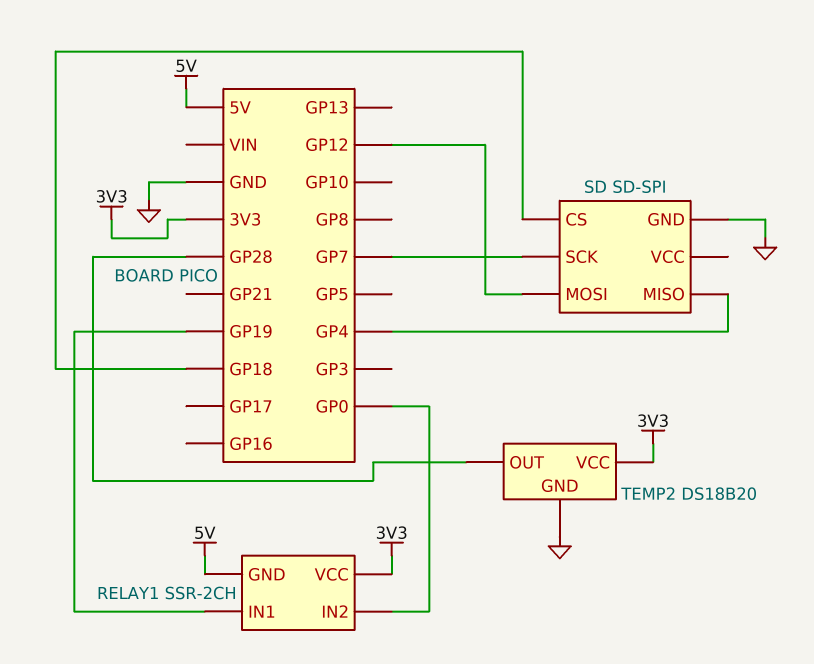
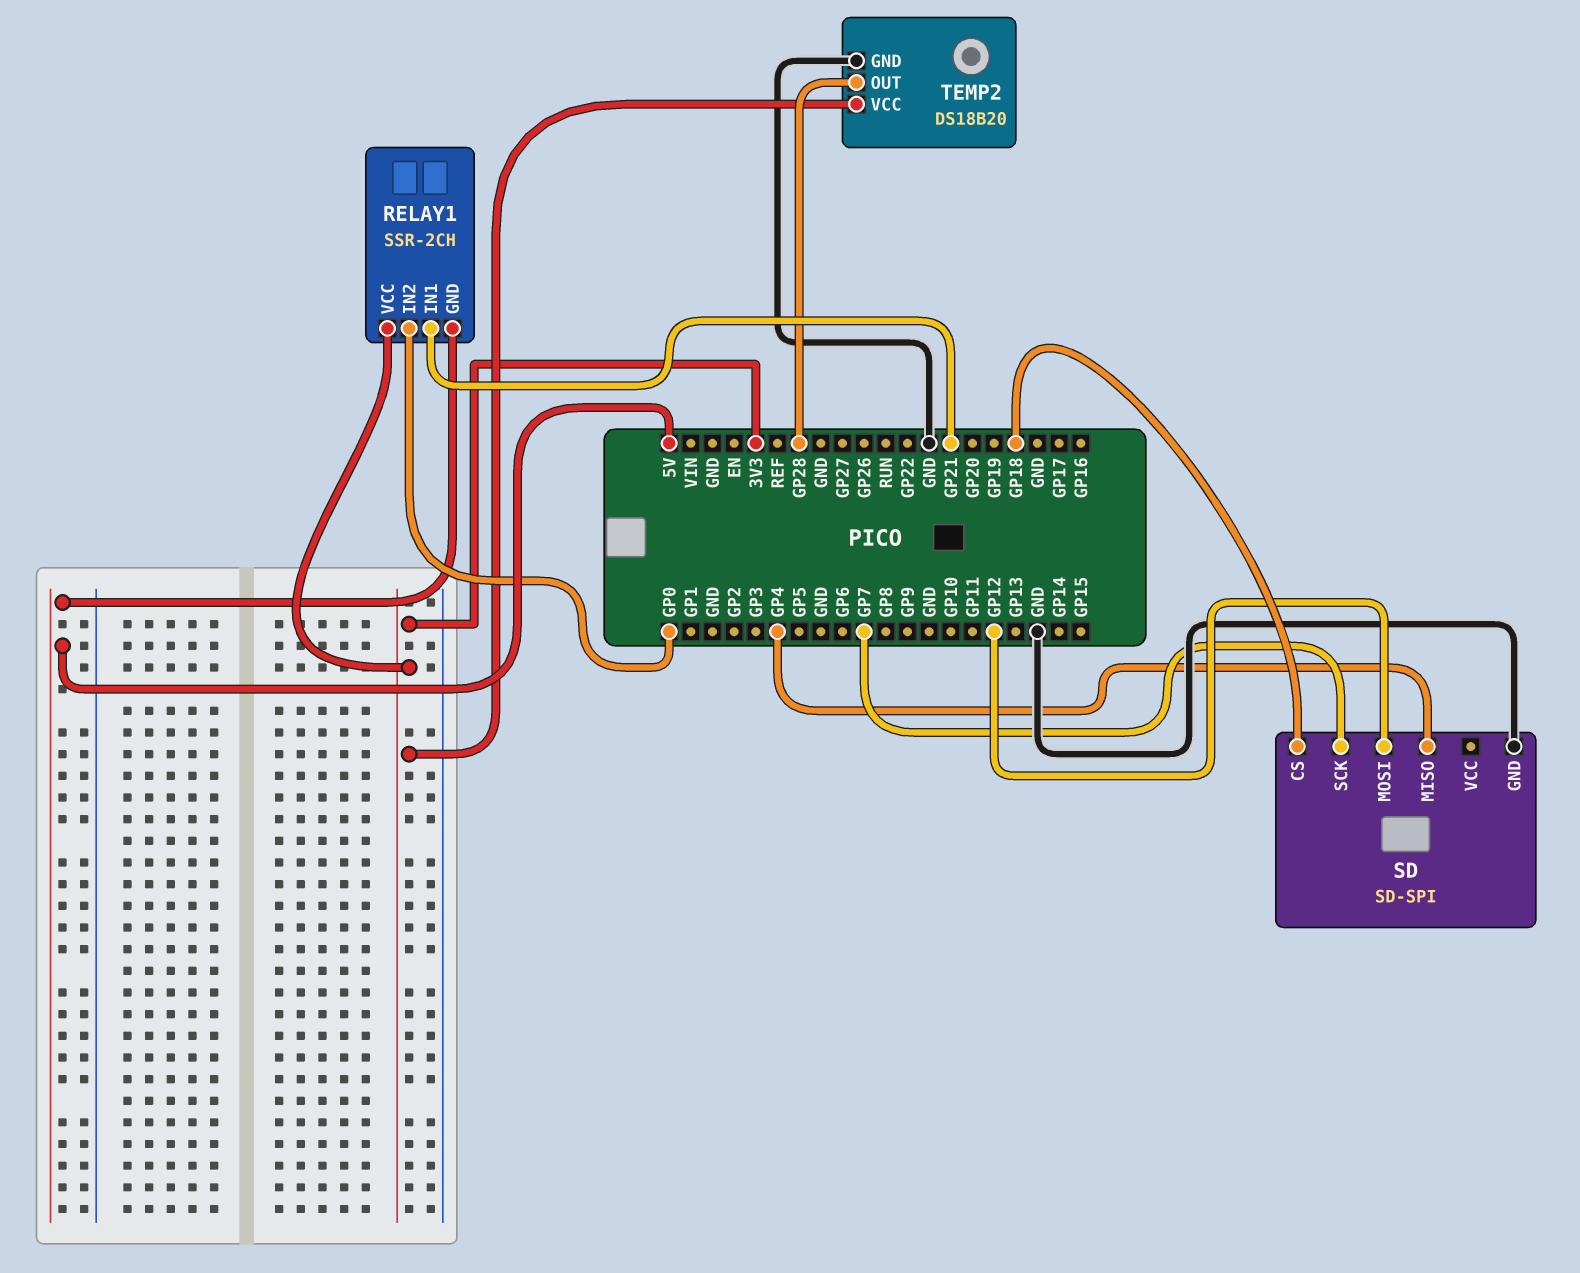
RELAY1 pin IN1: GP19 -> GP21

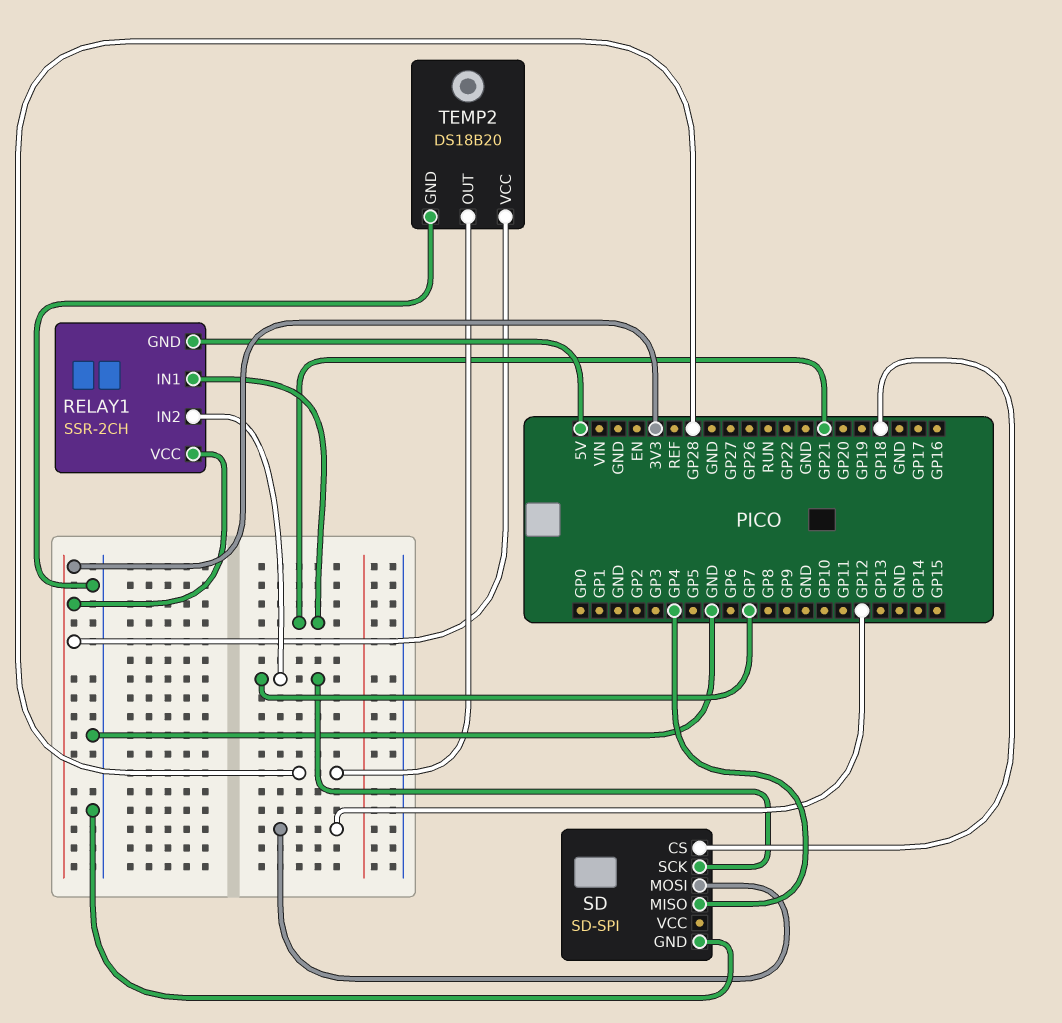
RELAY1 pin IN2: GP0 -> GP7

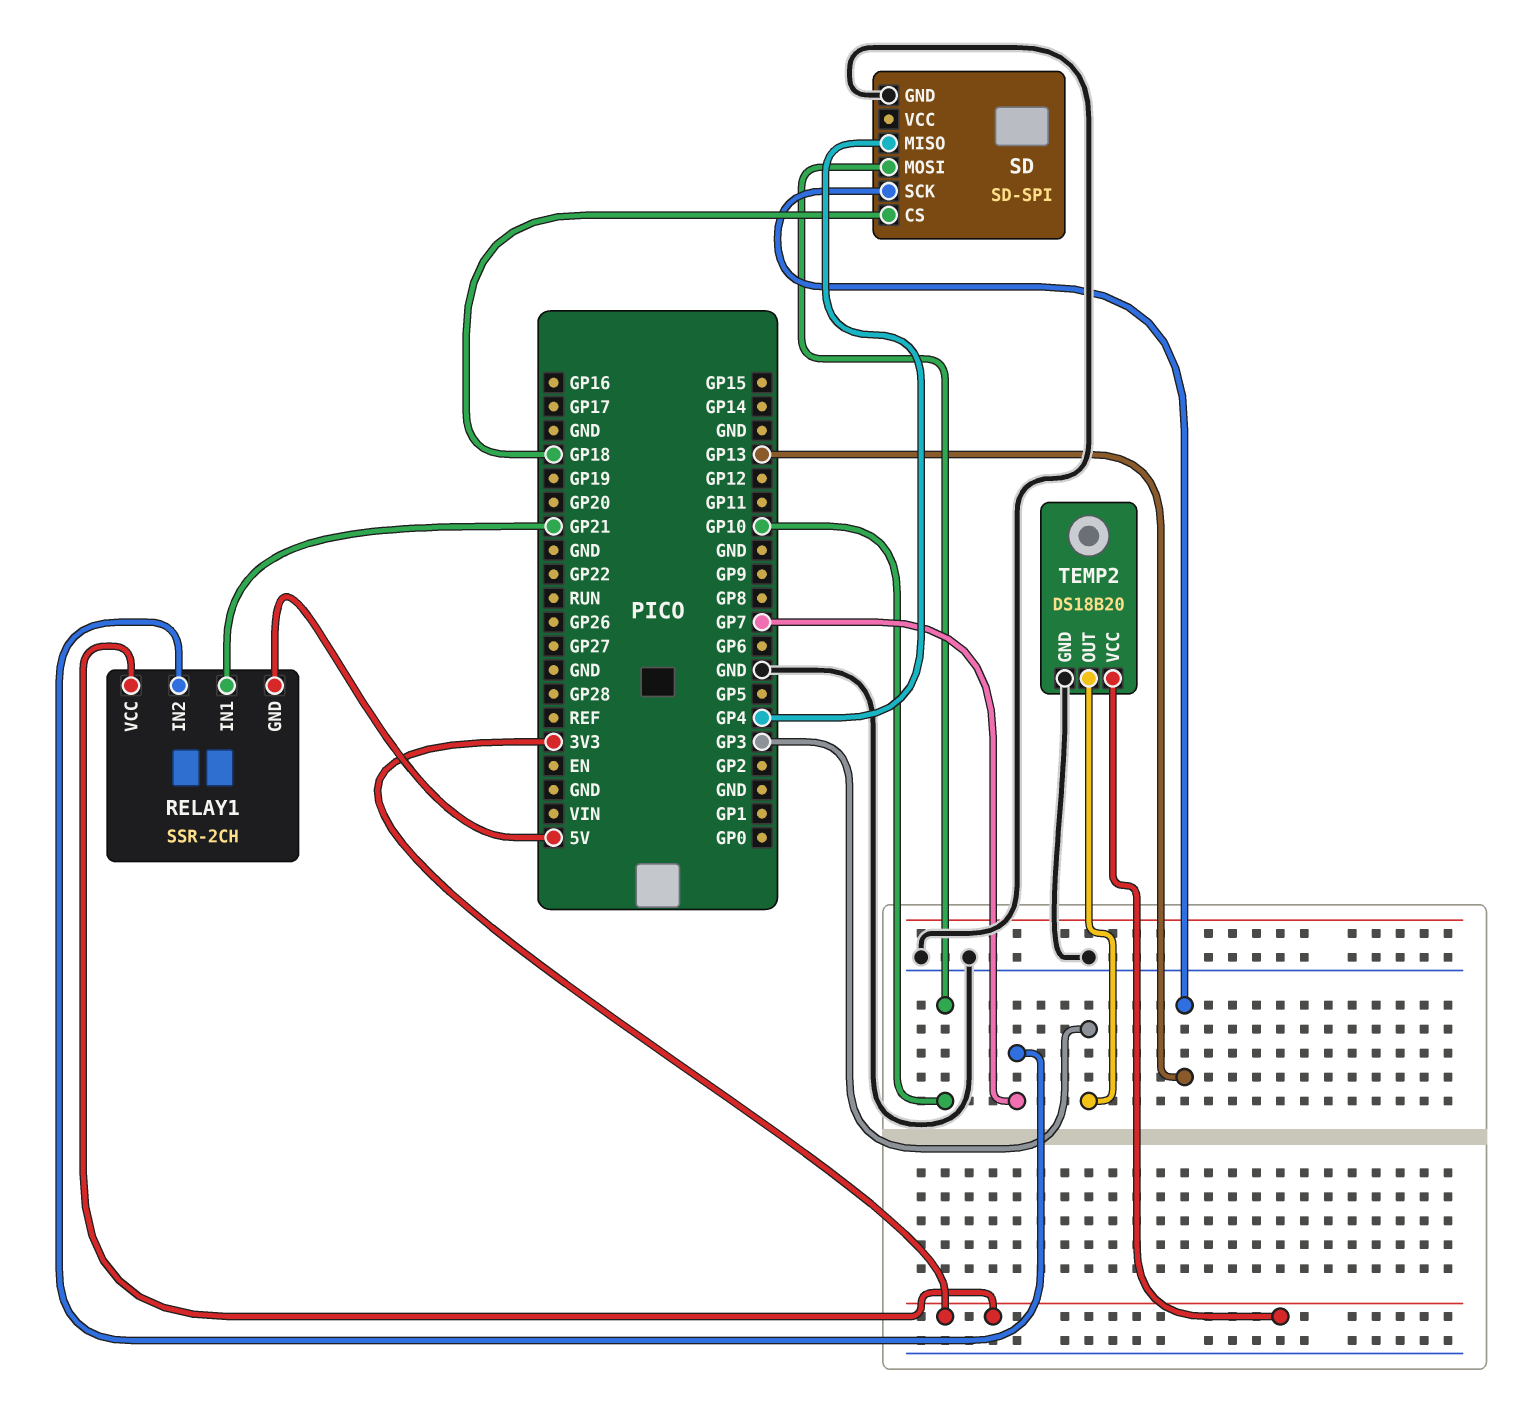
SD pin MOSI: GP12 -> GP10
SD pin SCK: GP7 -> GP13
TEMP2 pin OUT: GP28 -> GP3

